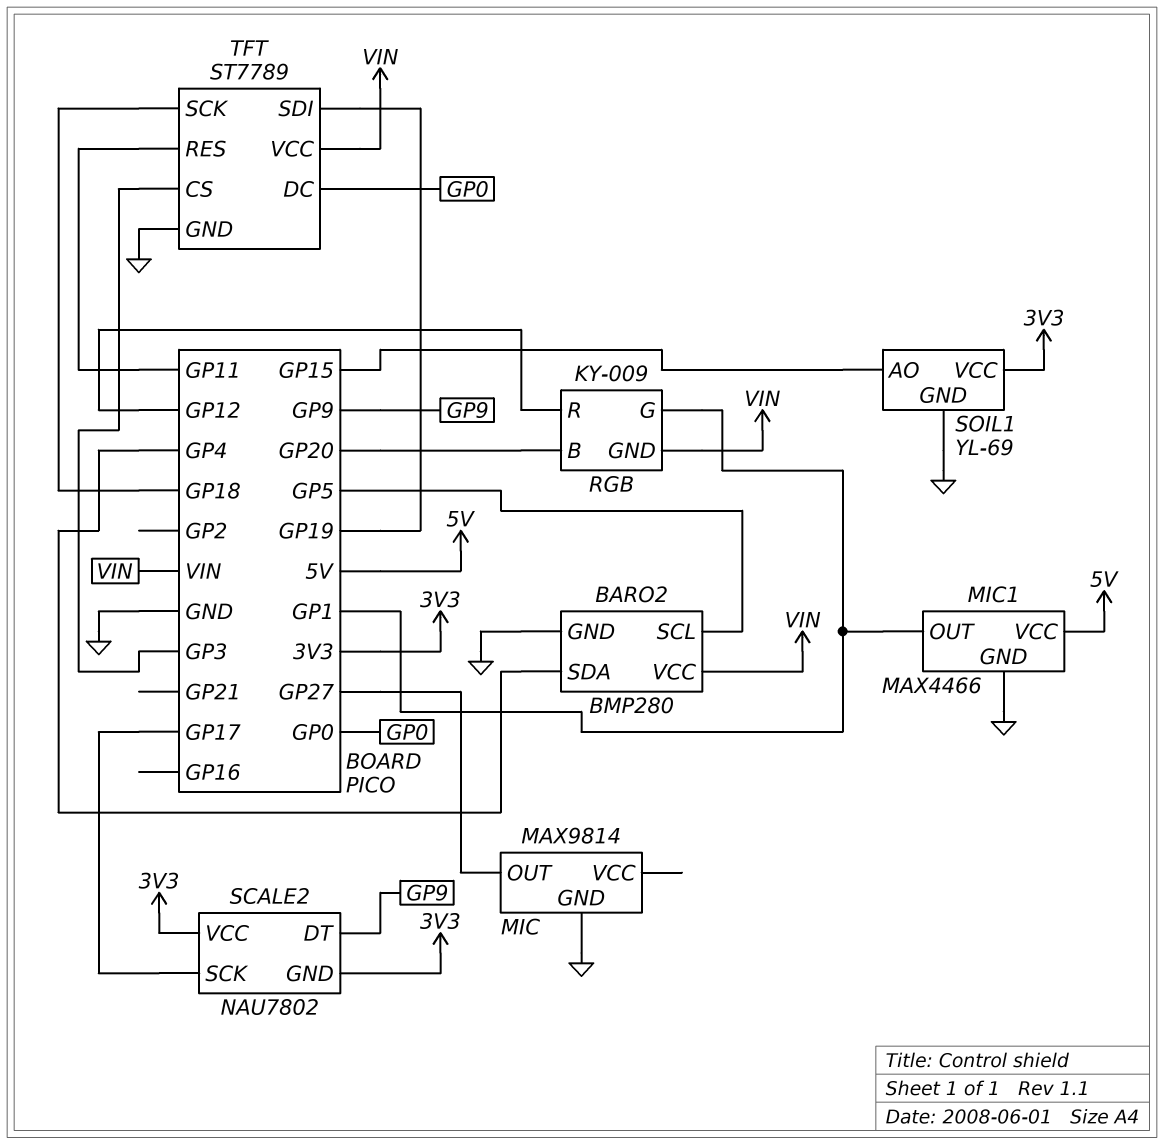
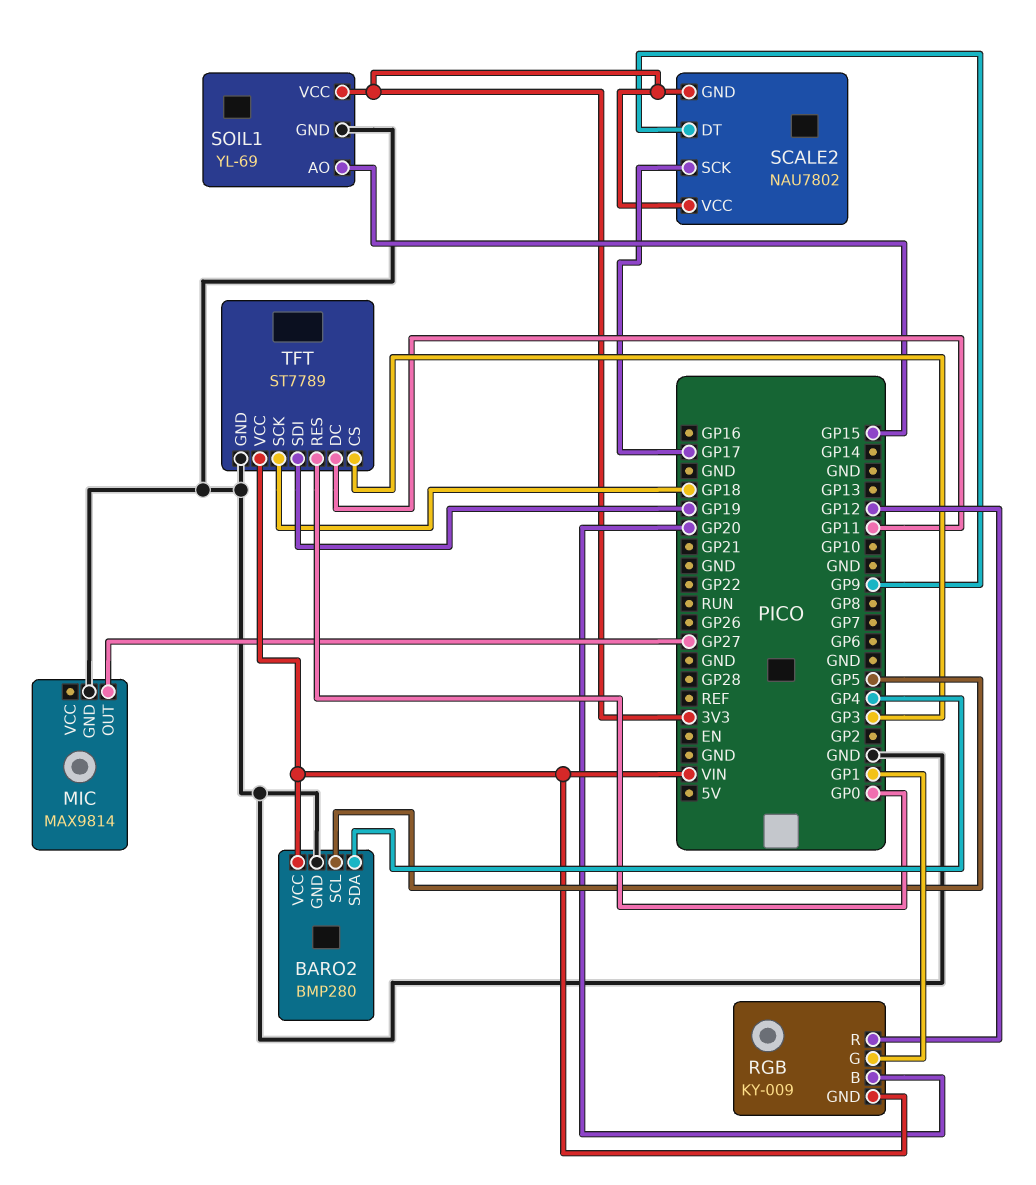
MIC1: MAX4466 -> none
MIC1 pin GND: GND -> none
MIC1 pin OUT: GP1 -> none
MIC1 pin VCC: 5V -> none
TFT pin DC: GP0 -> GP11
TFT pin RES: GP11 -> GP0

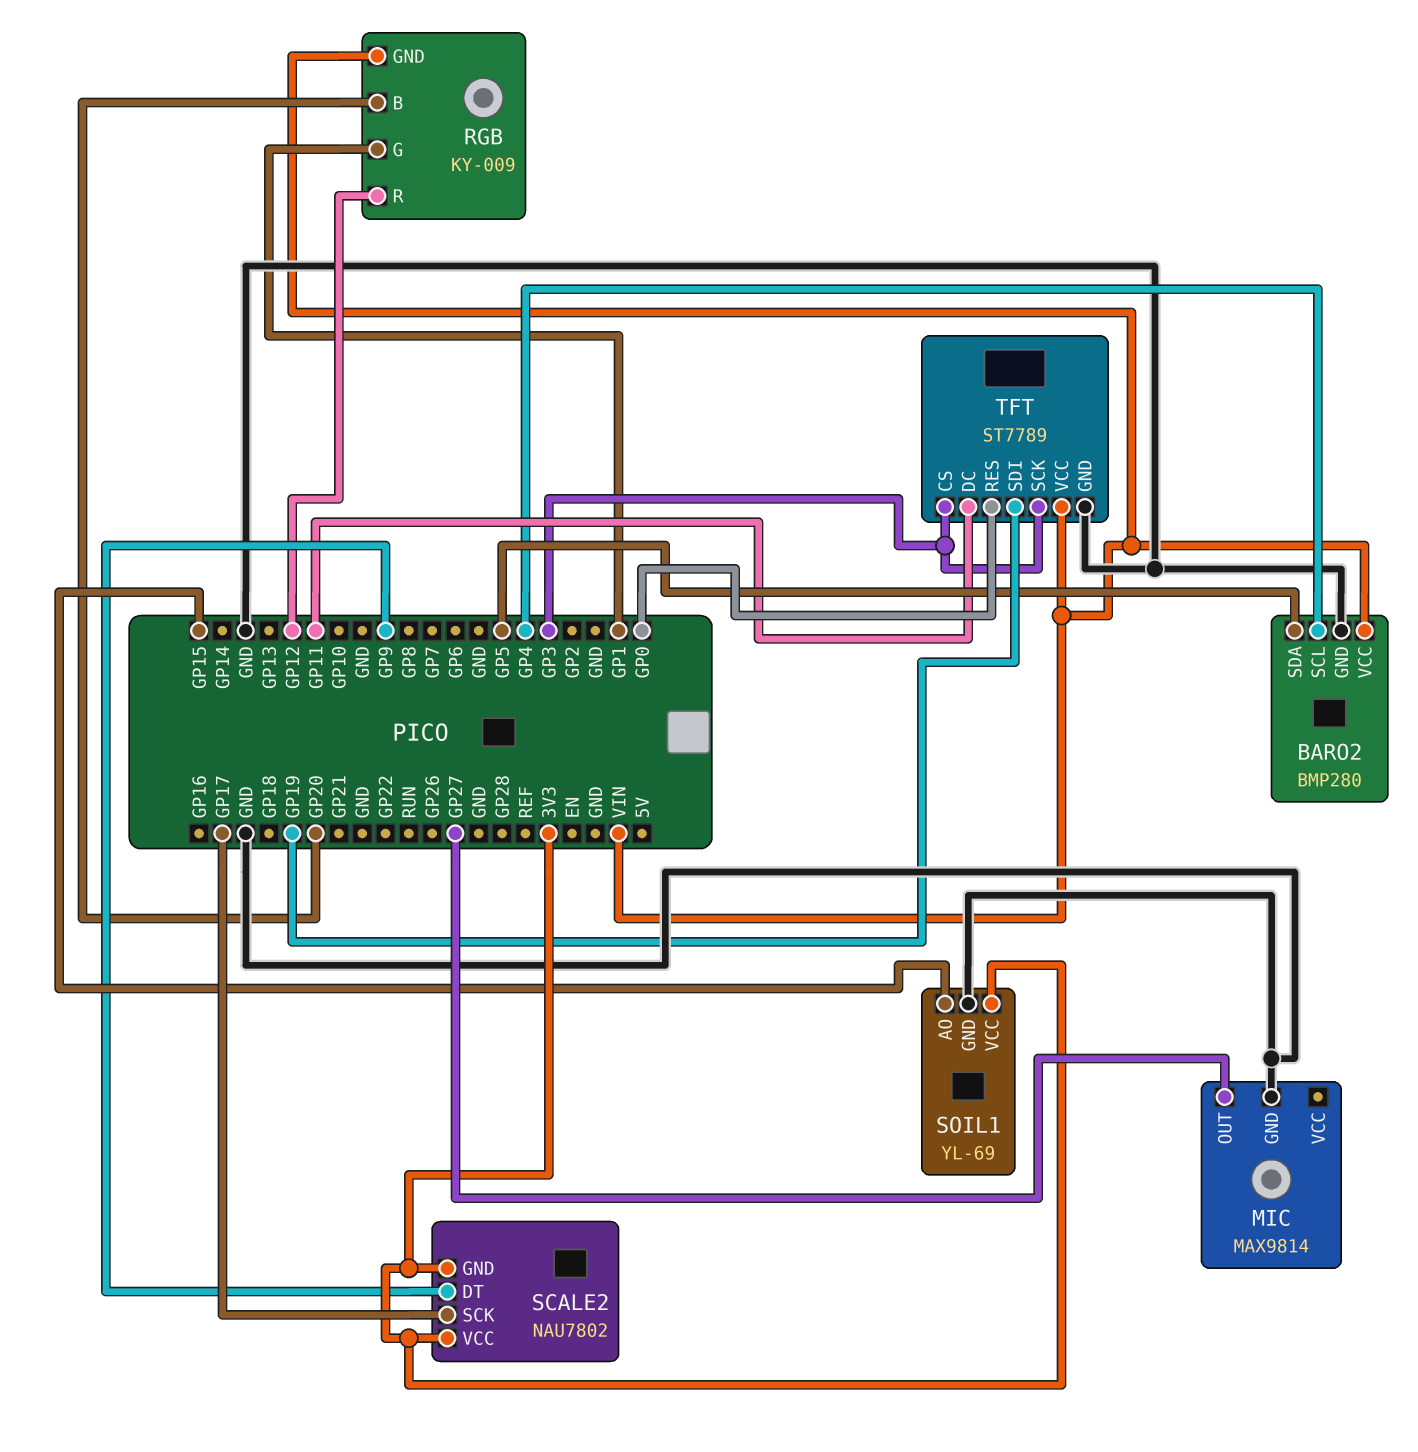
BARO2 pin SCL: GP5 -> GP4
BARO2 pin SDA: GP4 -> GP5
TFT pin SCK: GP18 -> GP3

